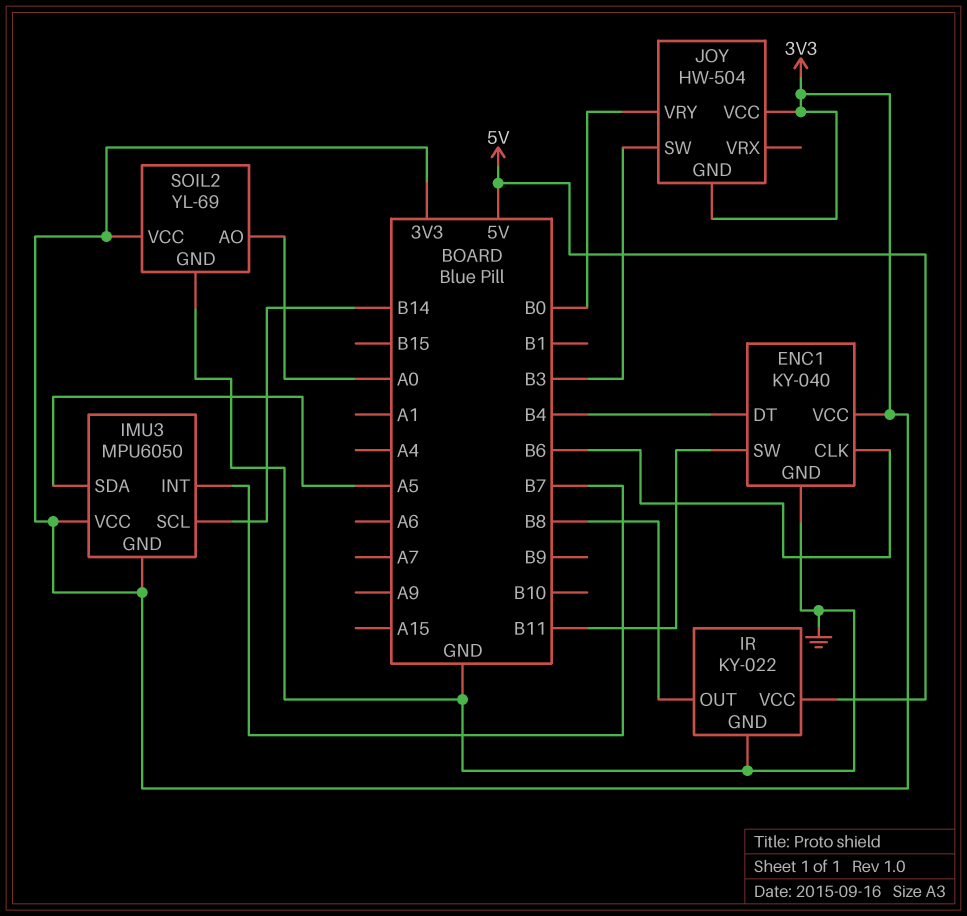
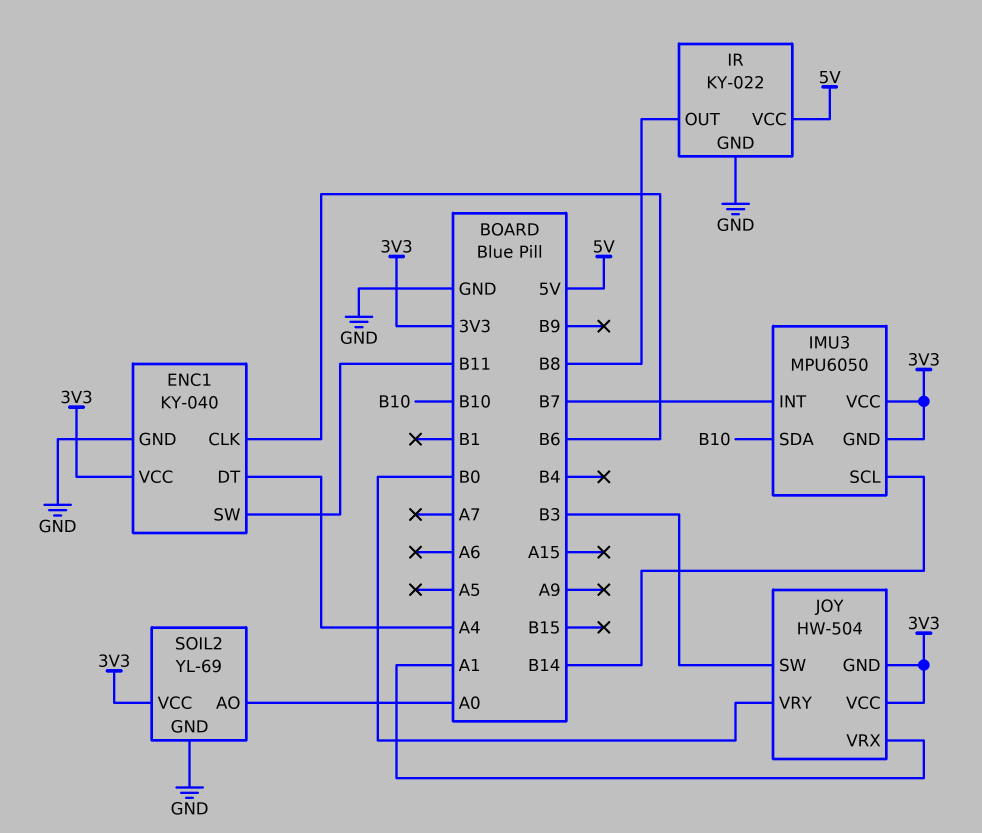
ENC1 pin DT: B4 -> A4
IMU3 pin SDA: A5 -> B10
JOY pin VRX: none -> A1

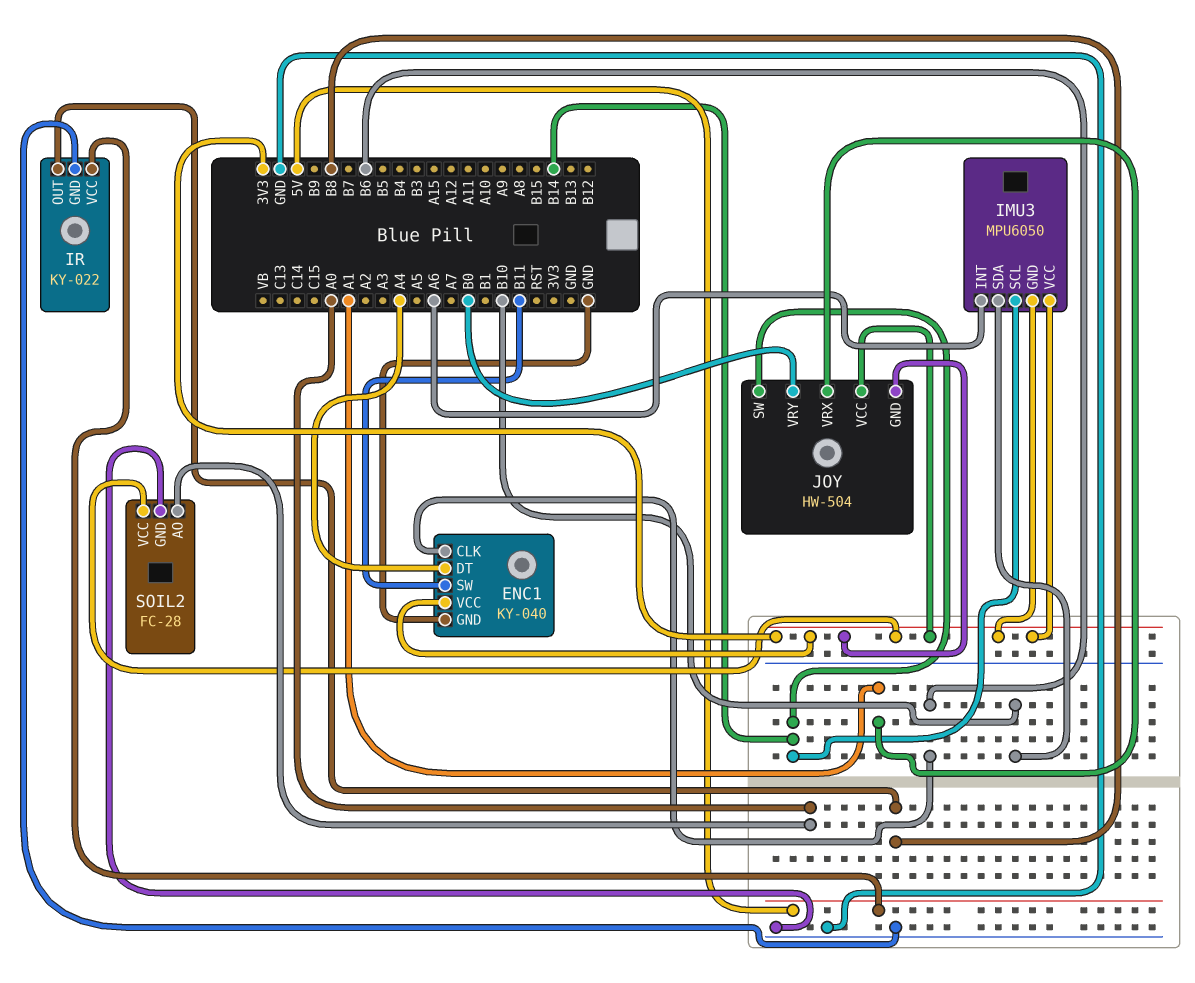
IMU3 pin INT: B7 -> A6
JOY pin SW: B3 -> B14
SOIL2: YL-69 -> FC-28

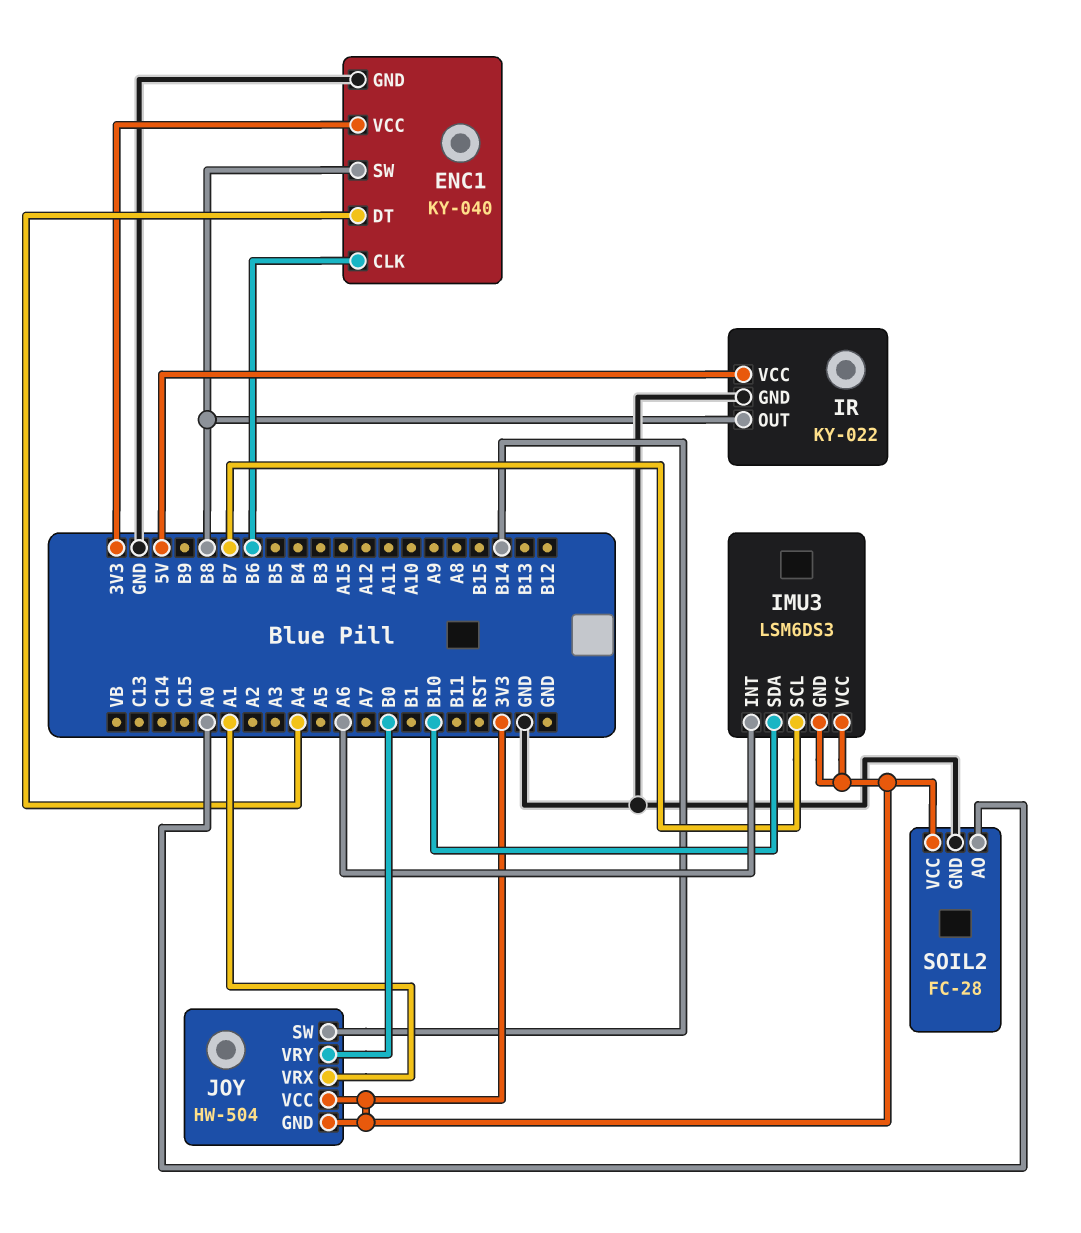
ENC1 pin SW: B11 -> B8
IMU3: MPU6050 -> LSM6DS3
IMU3 pin SCL: B14 -> B7

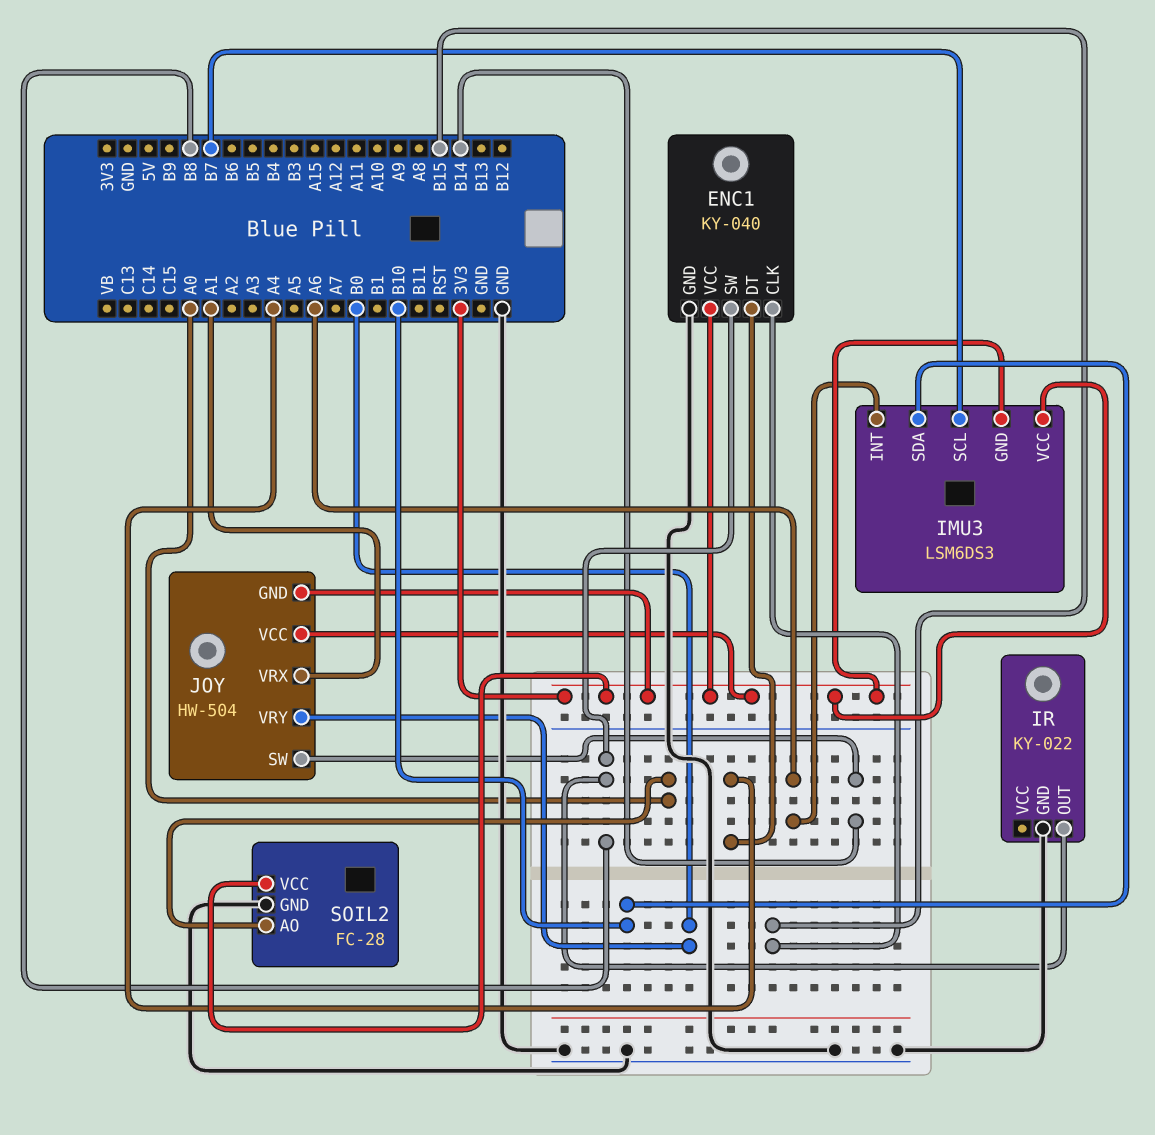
ENC1 pin CLK: B6 -> B15
IR pin VCC: 5V -> none

